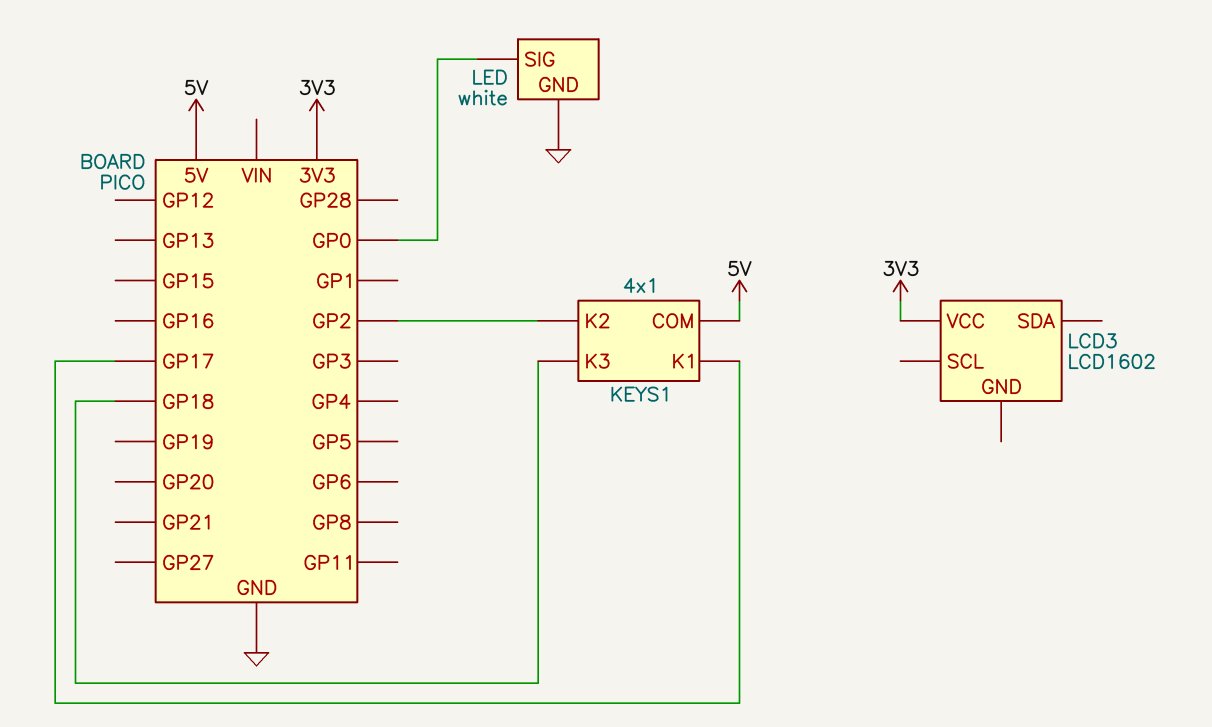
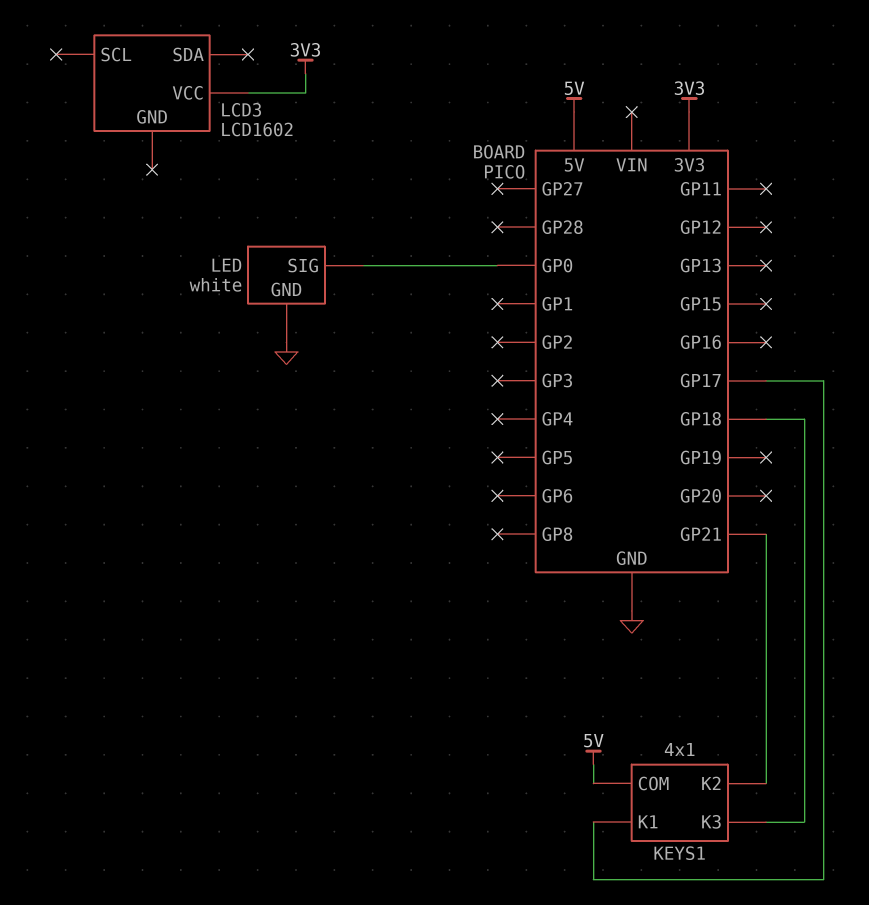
KEYS1 pin K2: GP2 -> GP21

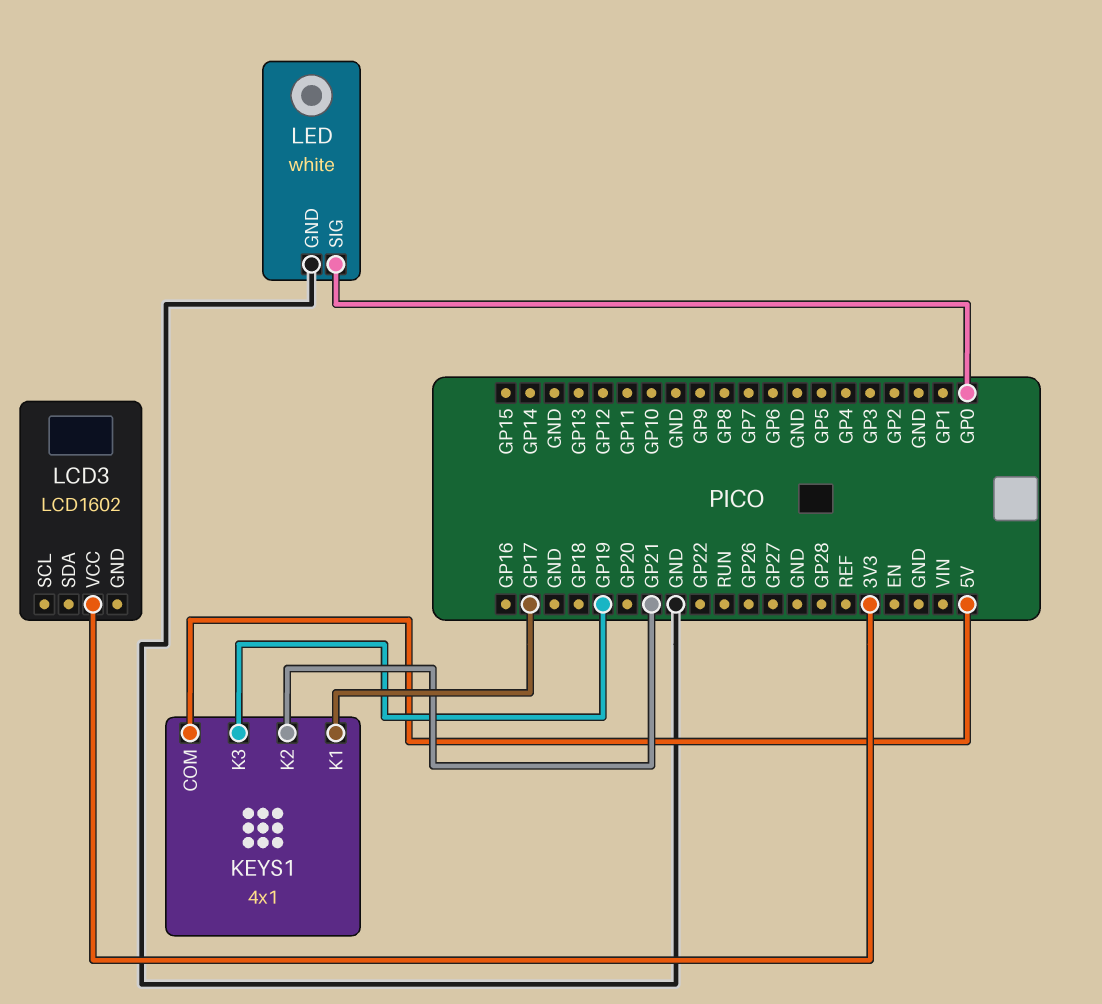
KEYS1 pin K3: GP18 -> GP19

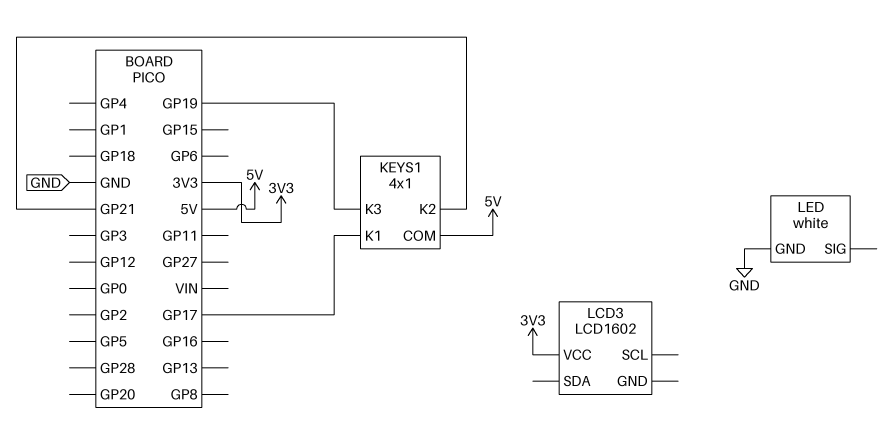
LED pin SIG: GP0 -> none

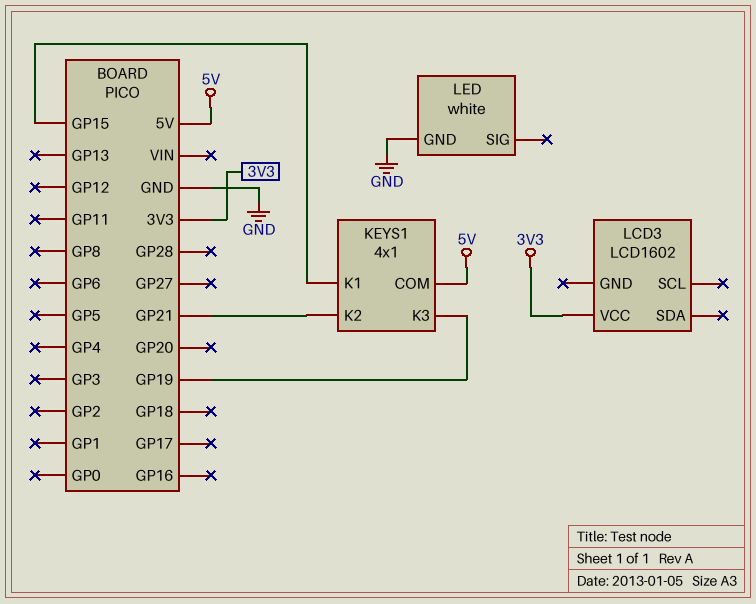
KEYS1 pin K1: GP17 -> GP15

